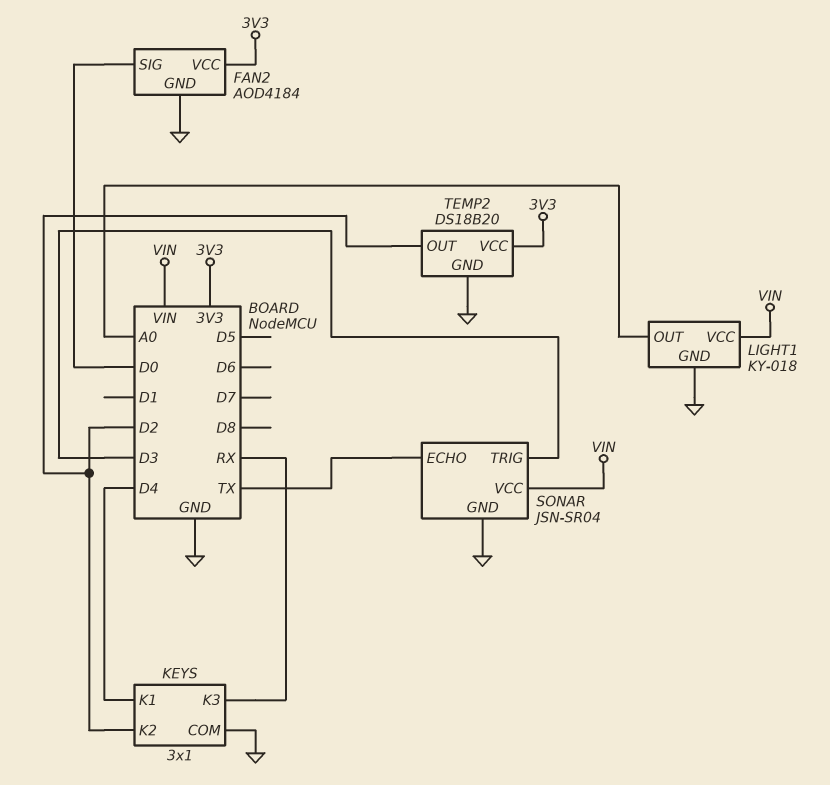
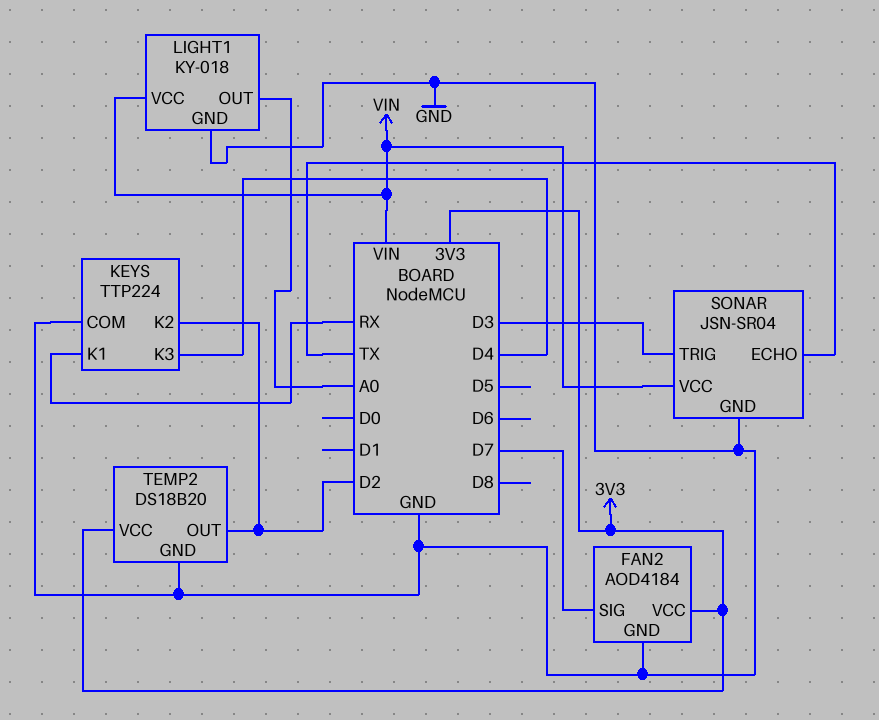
FAN2 pin SIG: D0 -> D7
KEYS: 3x1 -> TTP224
KEYS pin K1: D4 -> RX
KEYS pin K3: RX -> D4

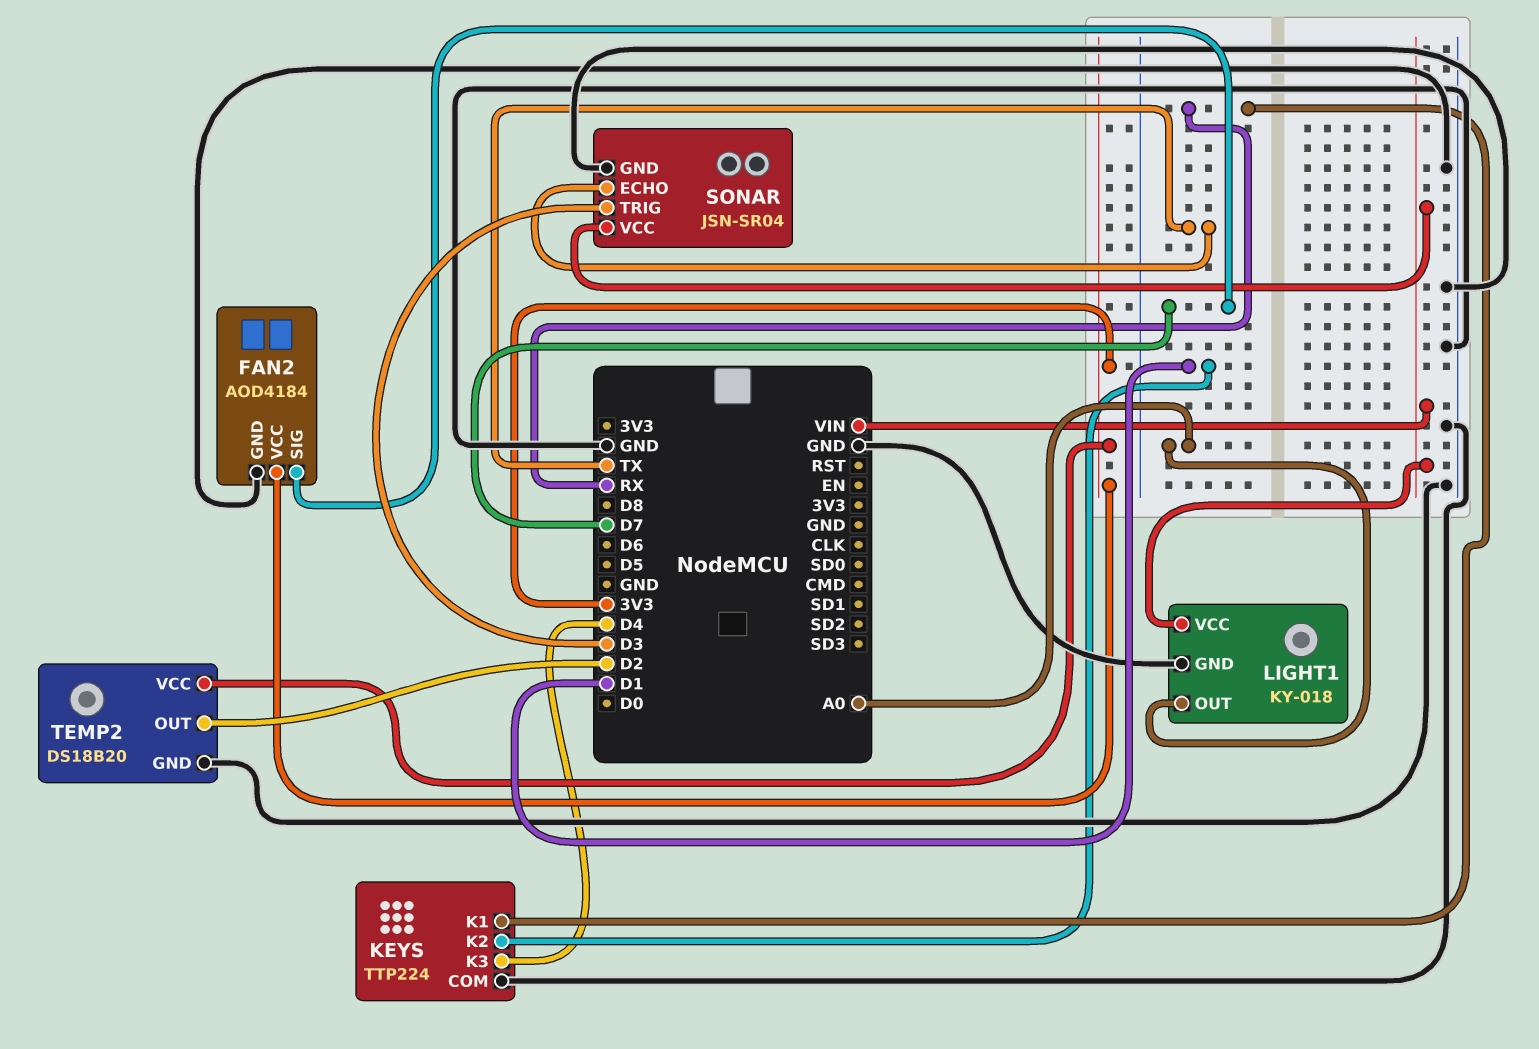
KEYS pin K2: D2 -> D1

